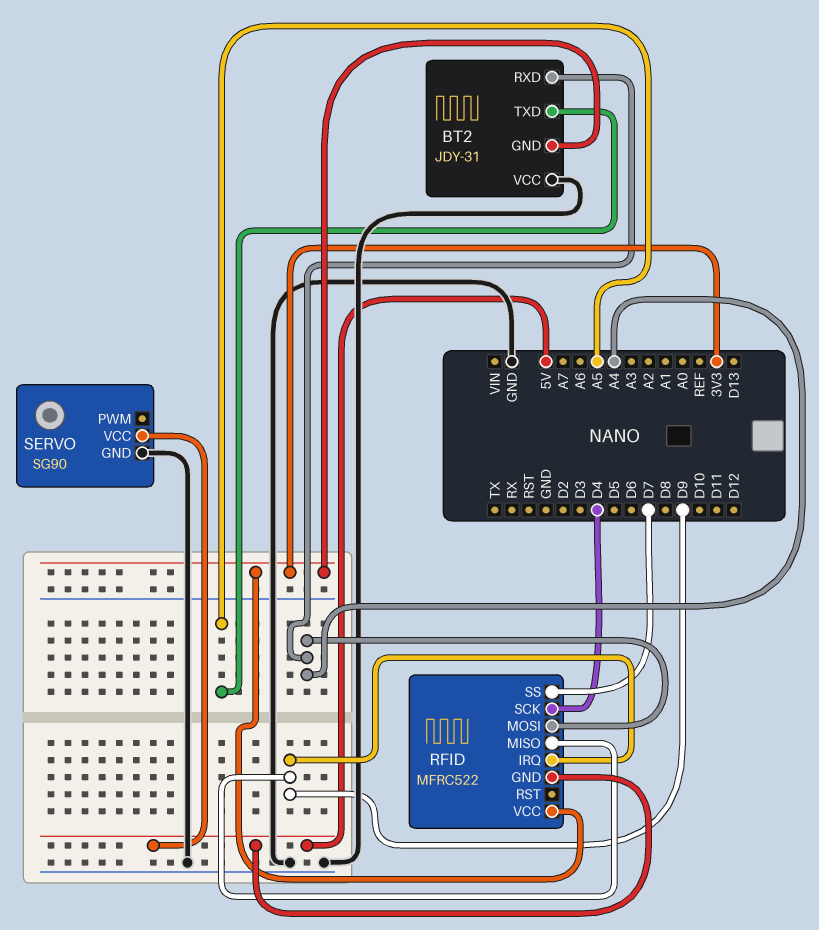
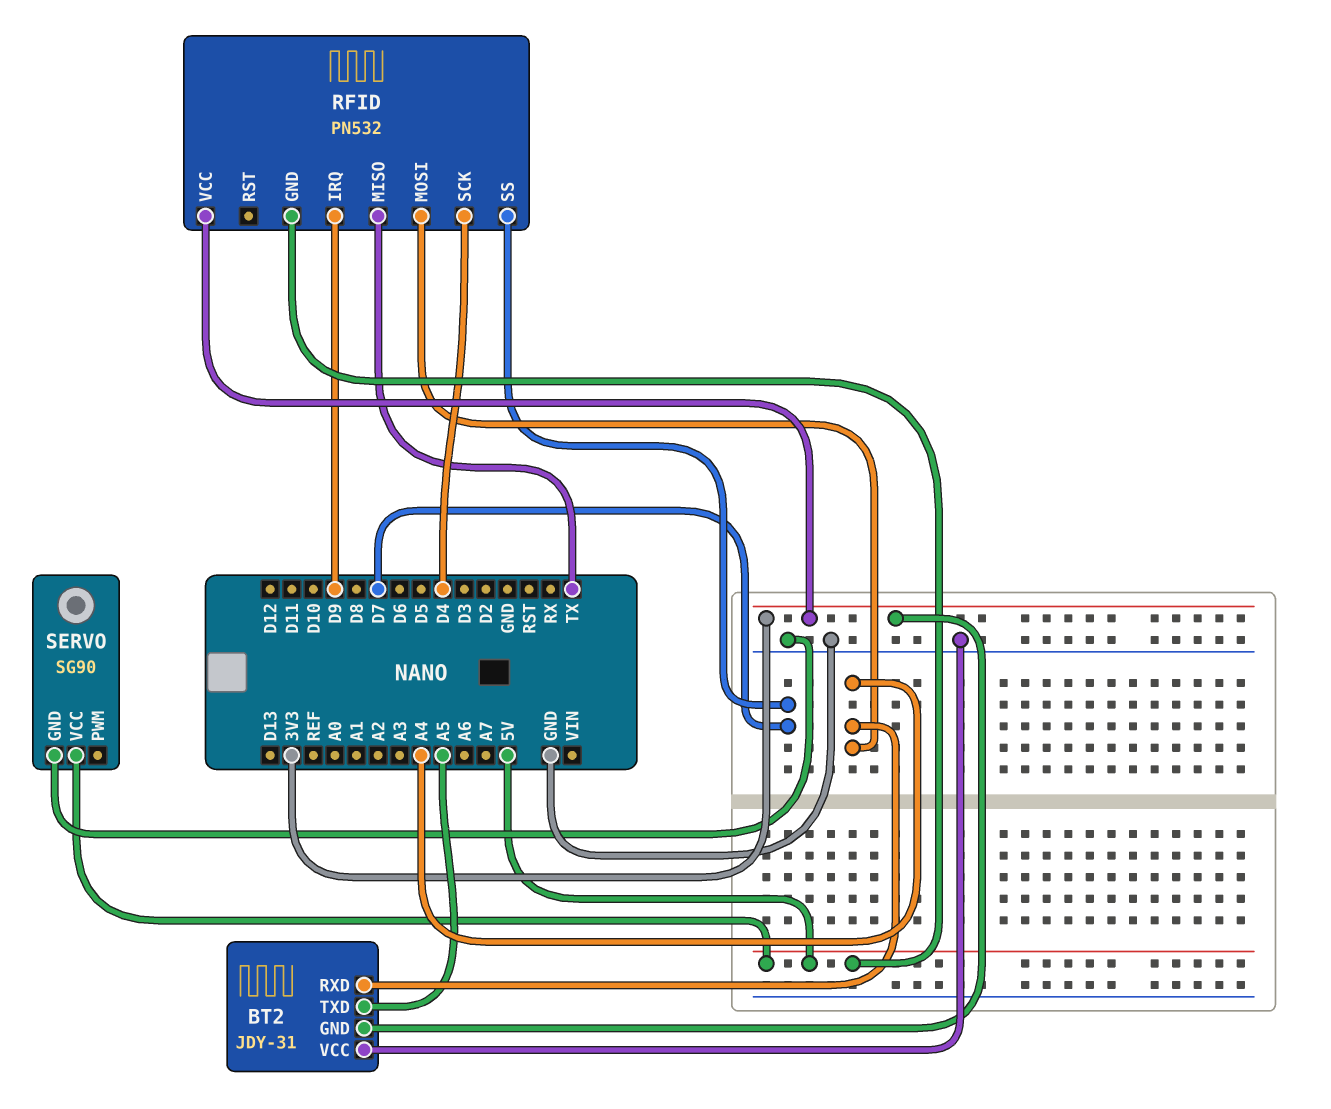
RFID: MFRC522 -> PN532
RFID pin MISO: D9 -> TX

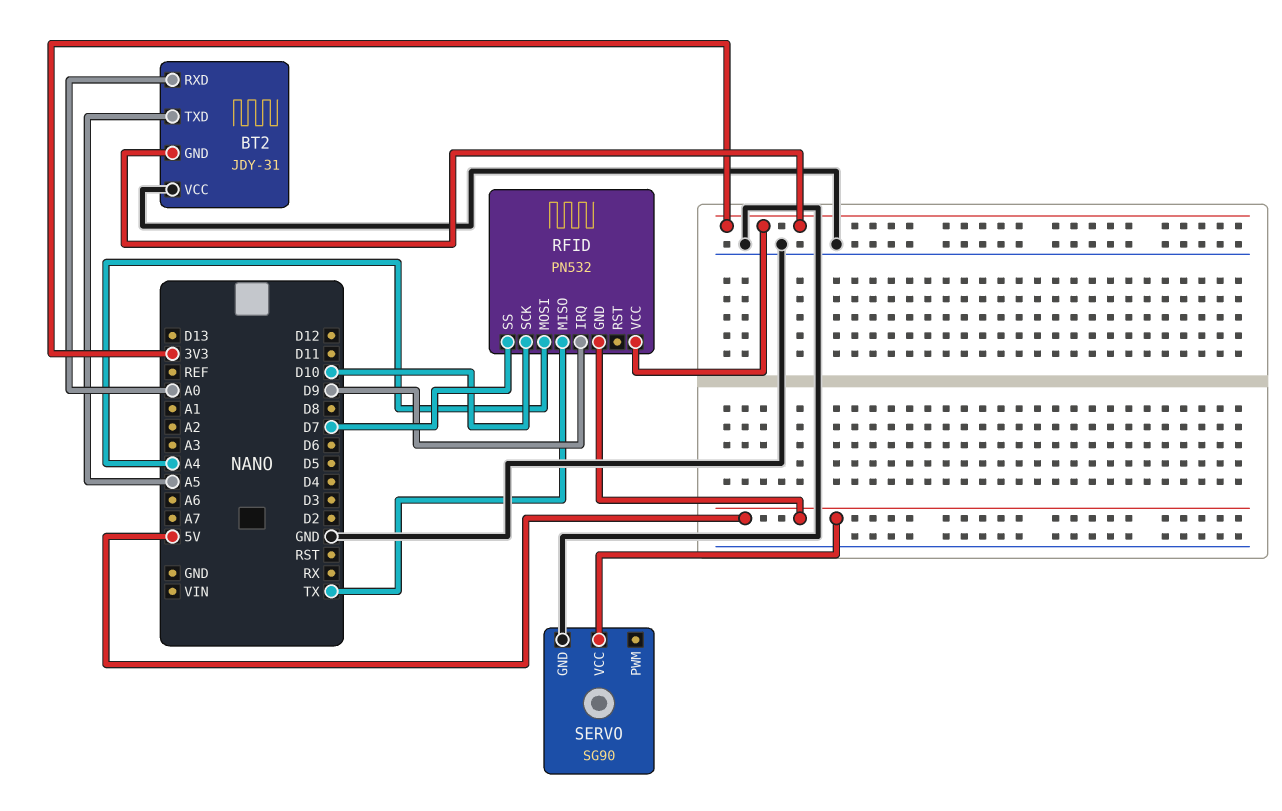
BT2 pin RXD: A4 -> A0
RFID pin SCK: D4 -> D10

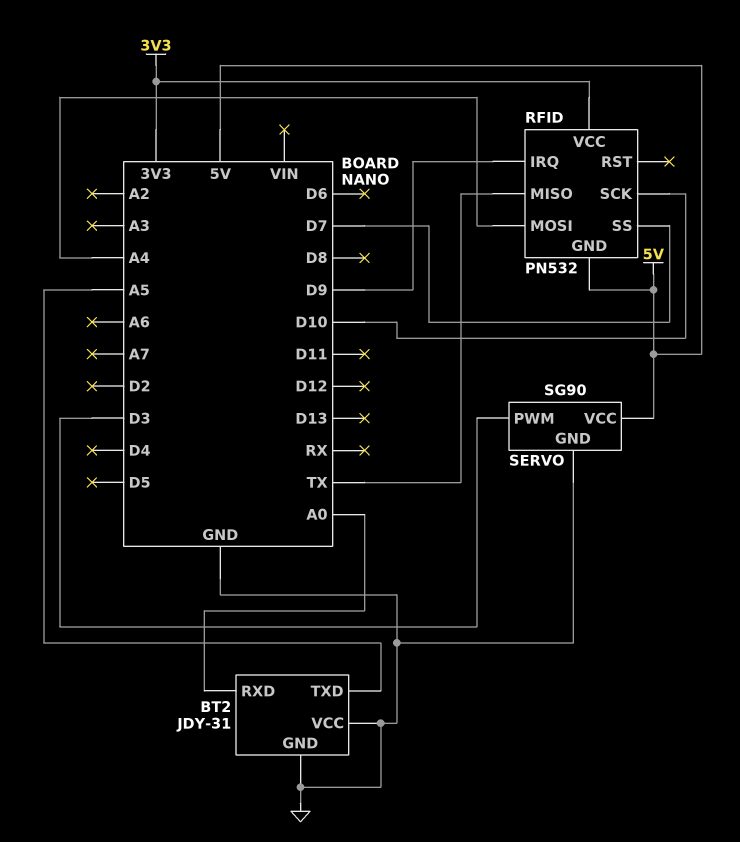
BT2 pin GND: 3V3 -> GND
SERVO pin PWM: none -> D3

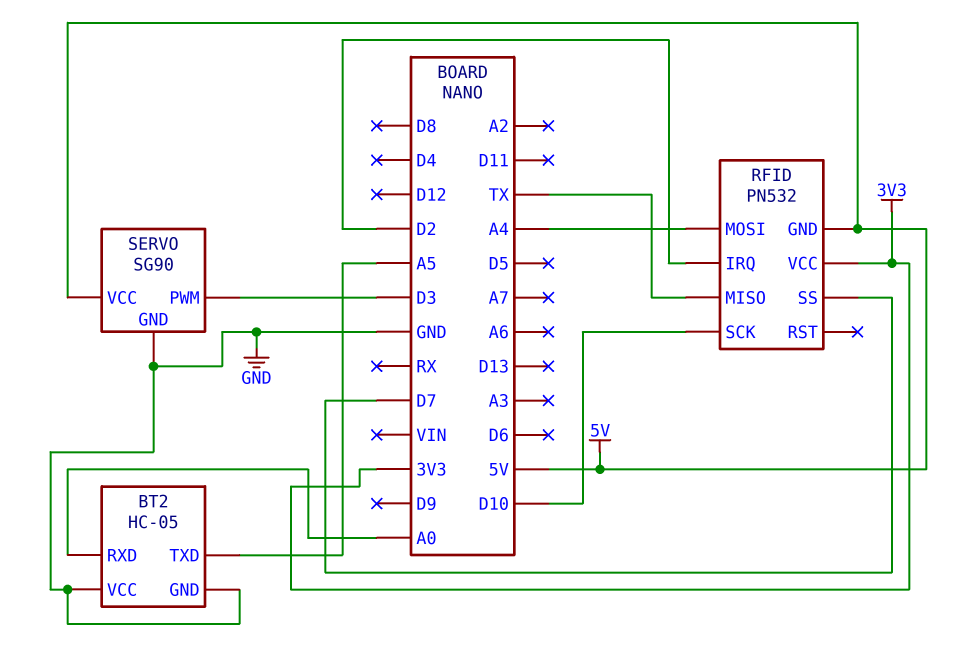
BT2: JDY-31 -> HC-05
RFID pin IRQ: D9 -> D2

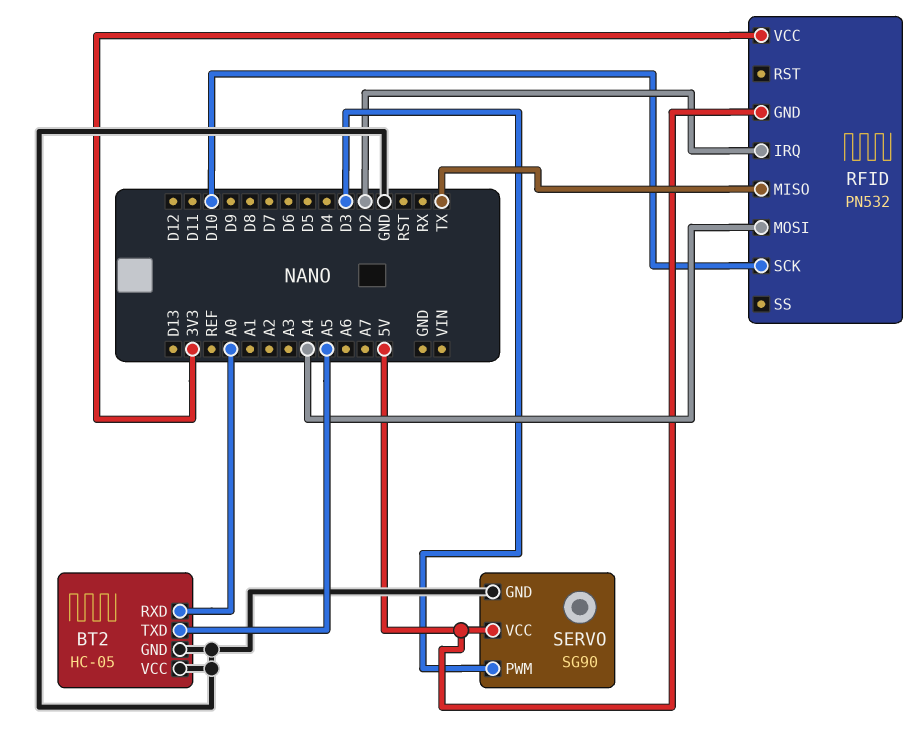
RFID pin SS: D7 -> none

